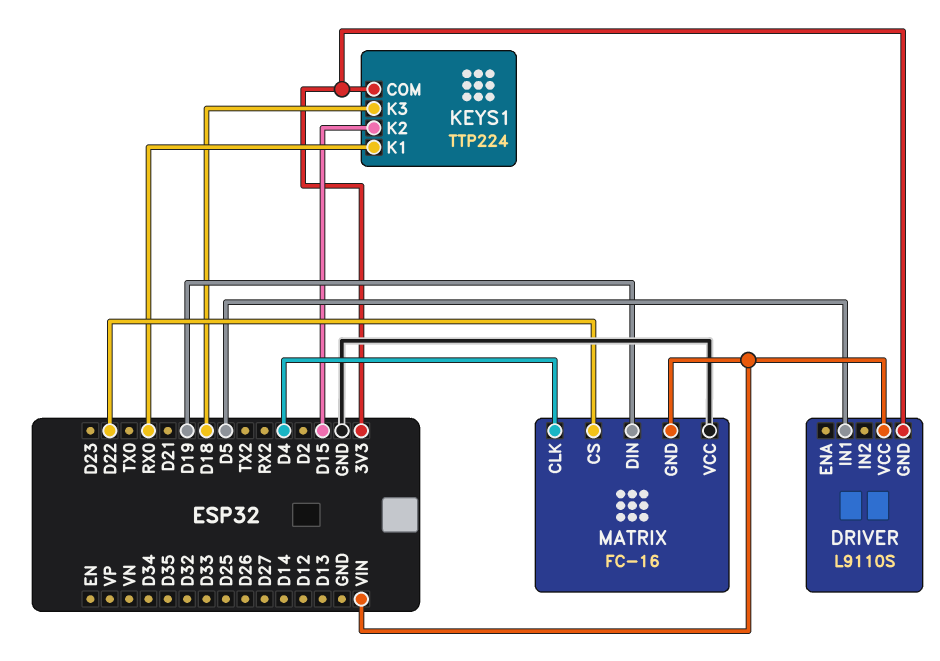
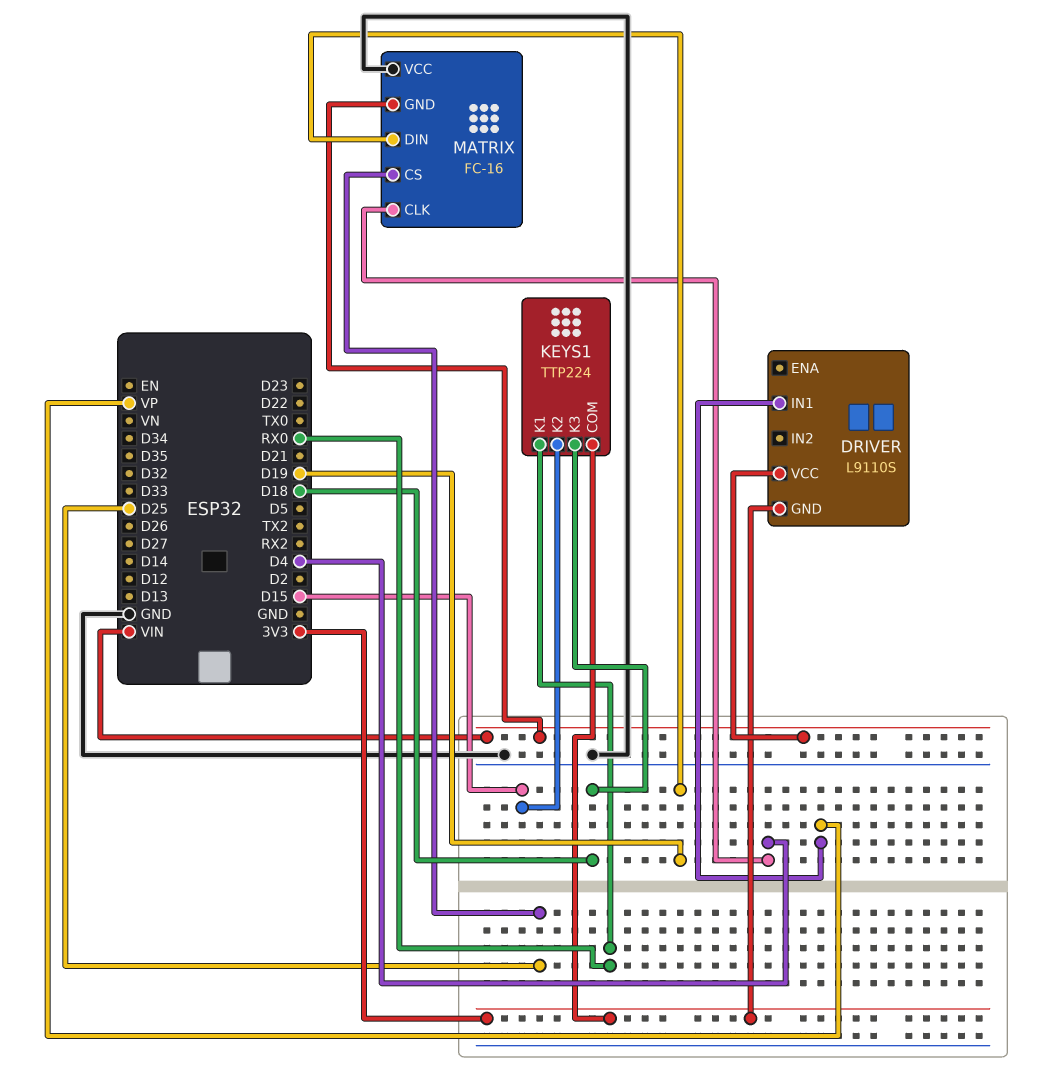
DRIVER pin IN1: D5 -> VP
MATRIX pin CS: D22 -> D25

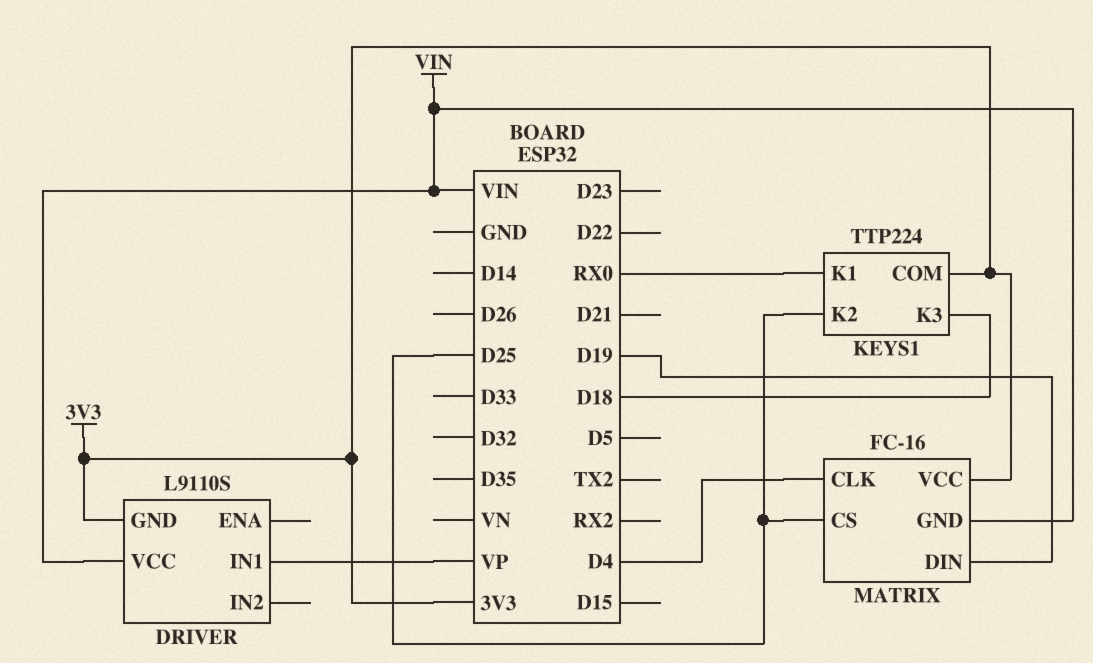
KEYS1 pin K2: D15 -> D25
MATRIX pin VCC: GND -> 3V3

